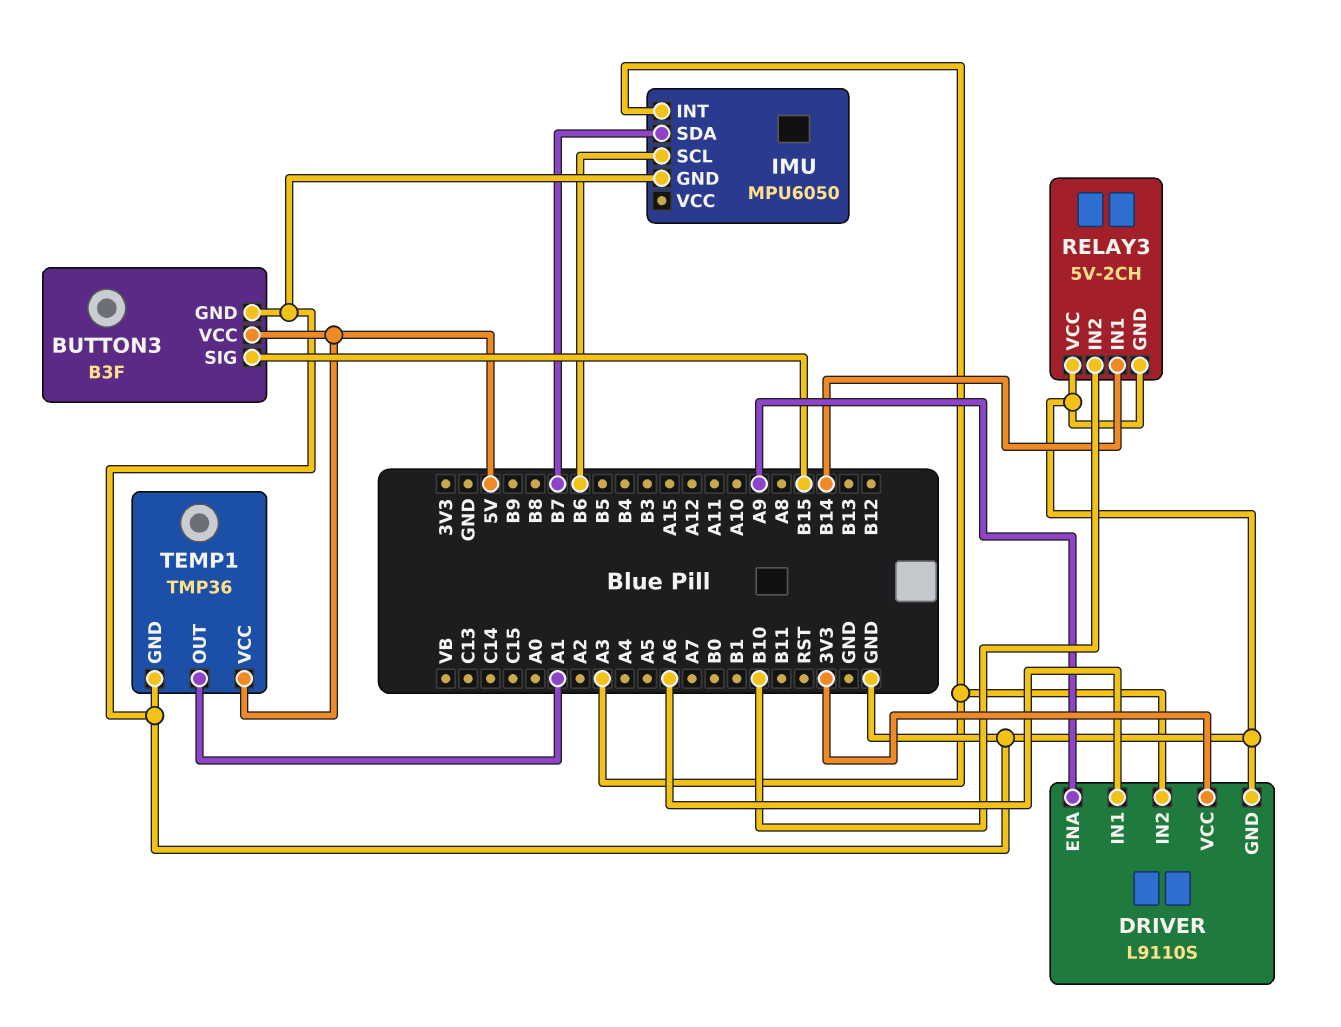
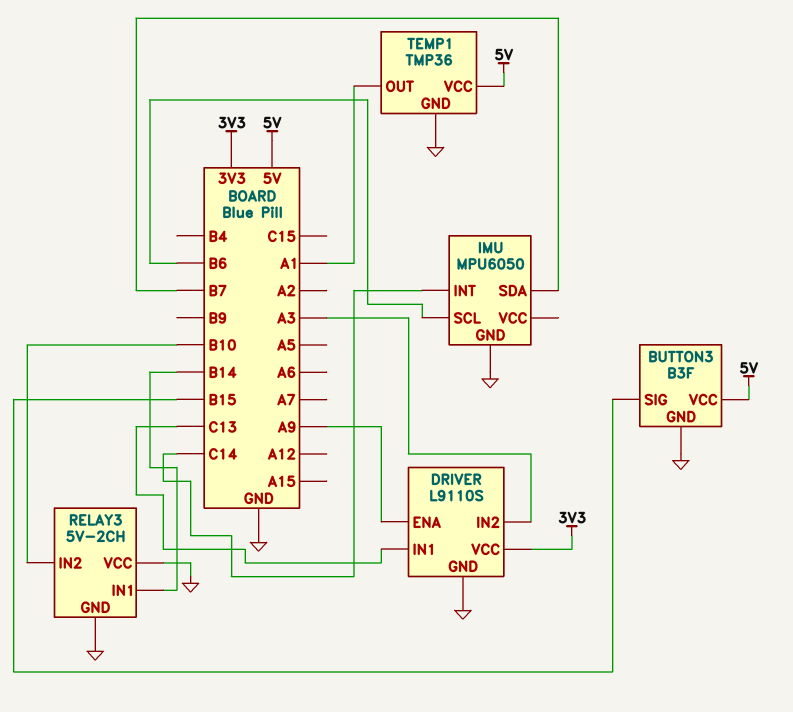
DRIVER pin IN1: A6 -> C13
IMU pin INT: A3 -> C14

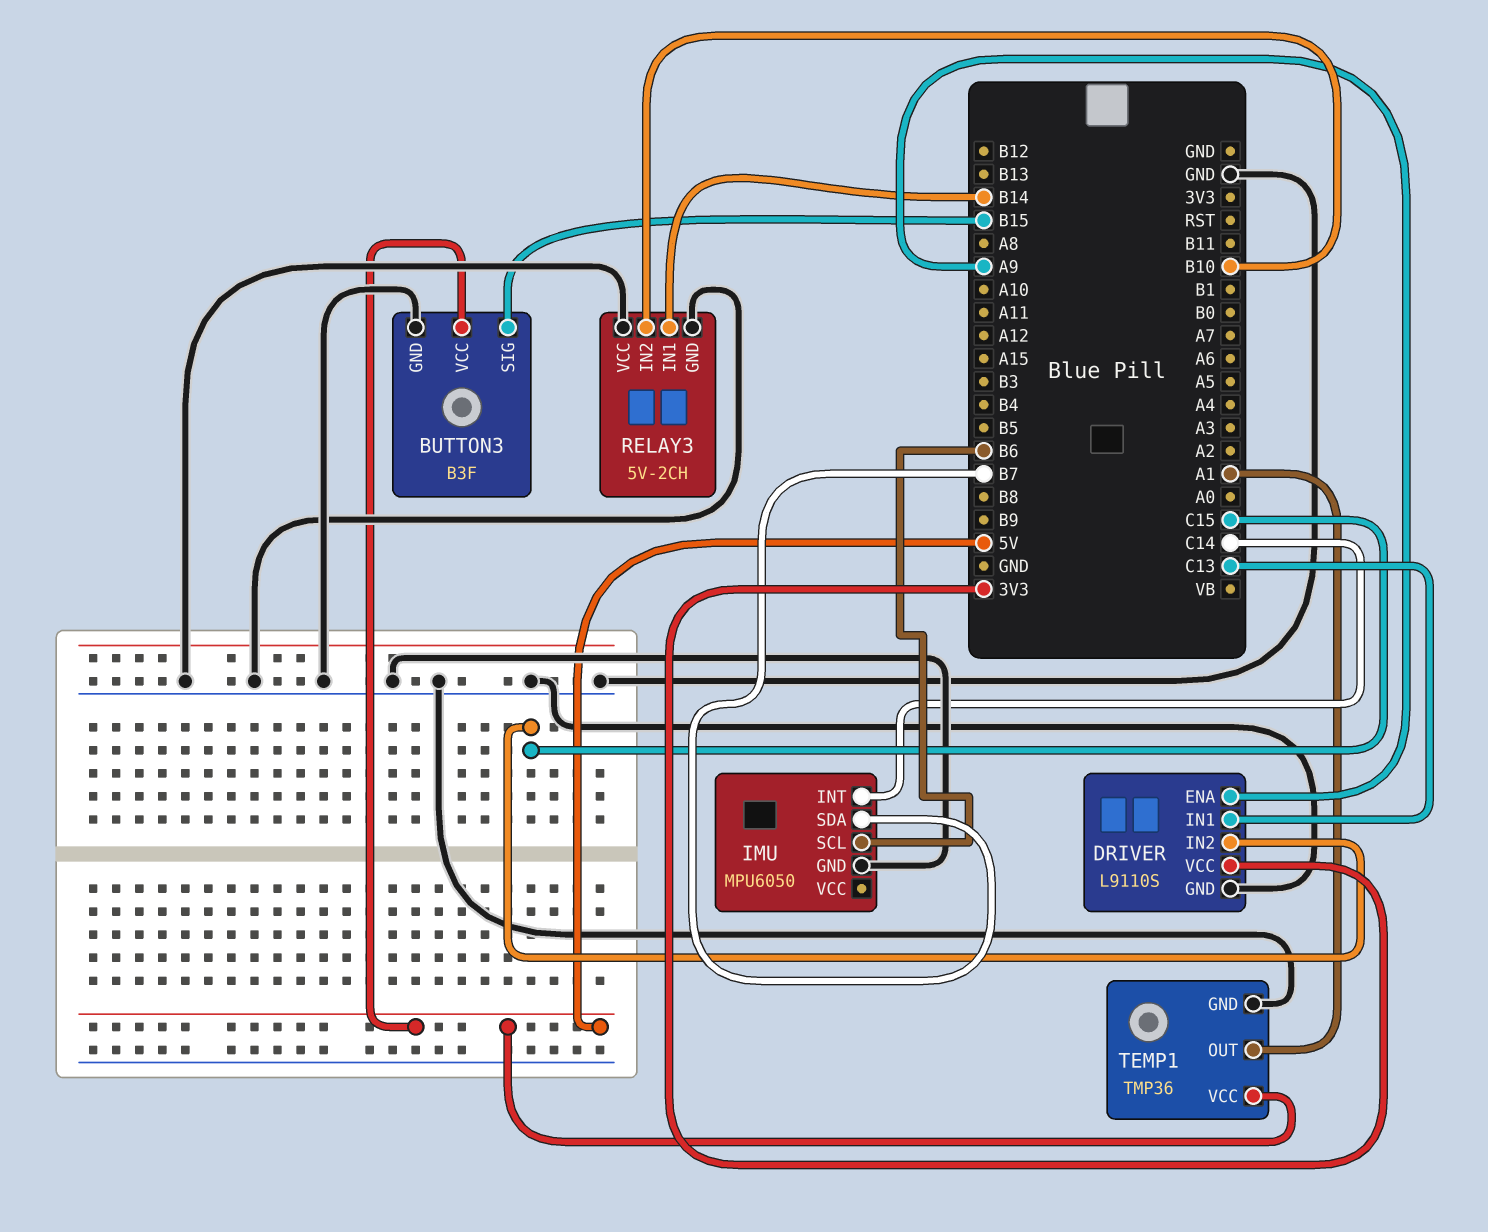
DRIVER pin IN2: A3 -> C15

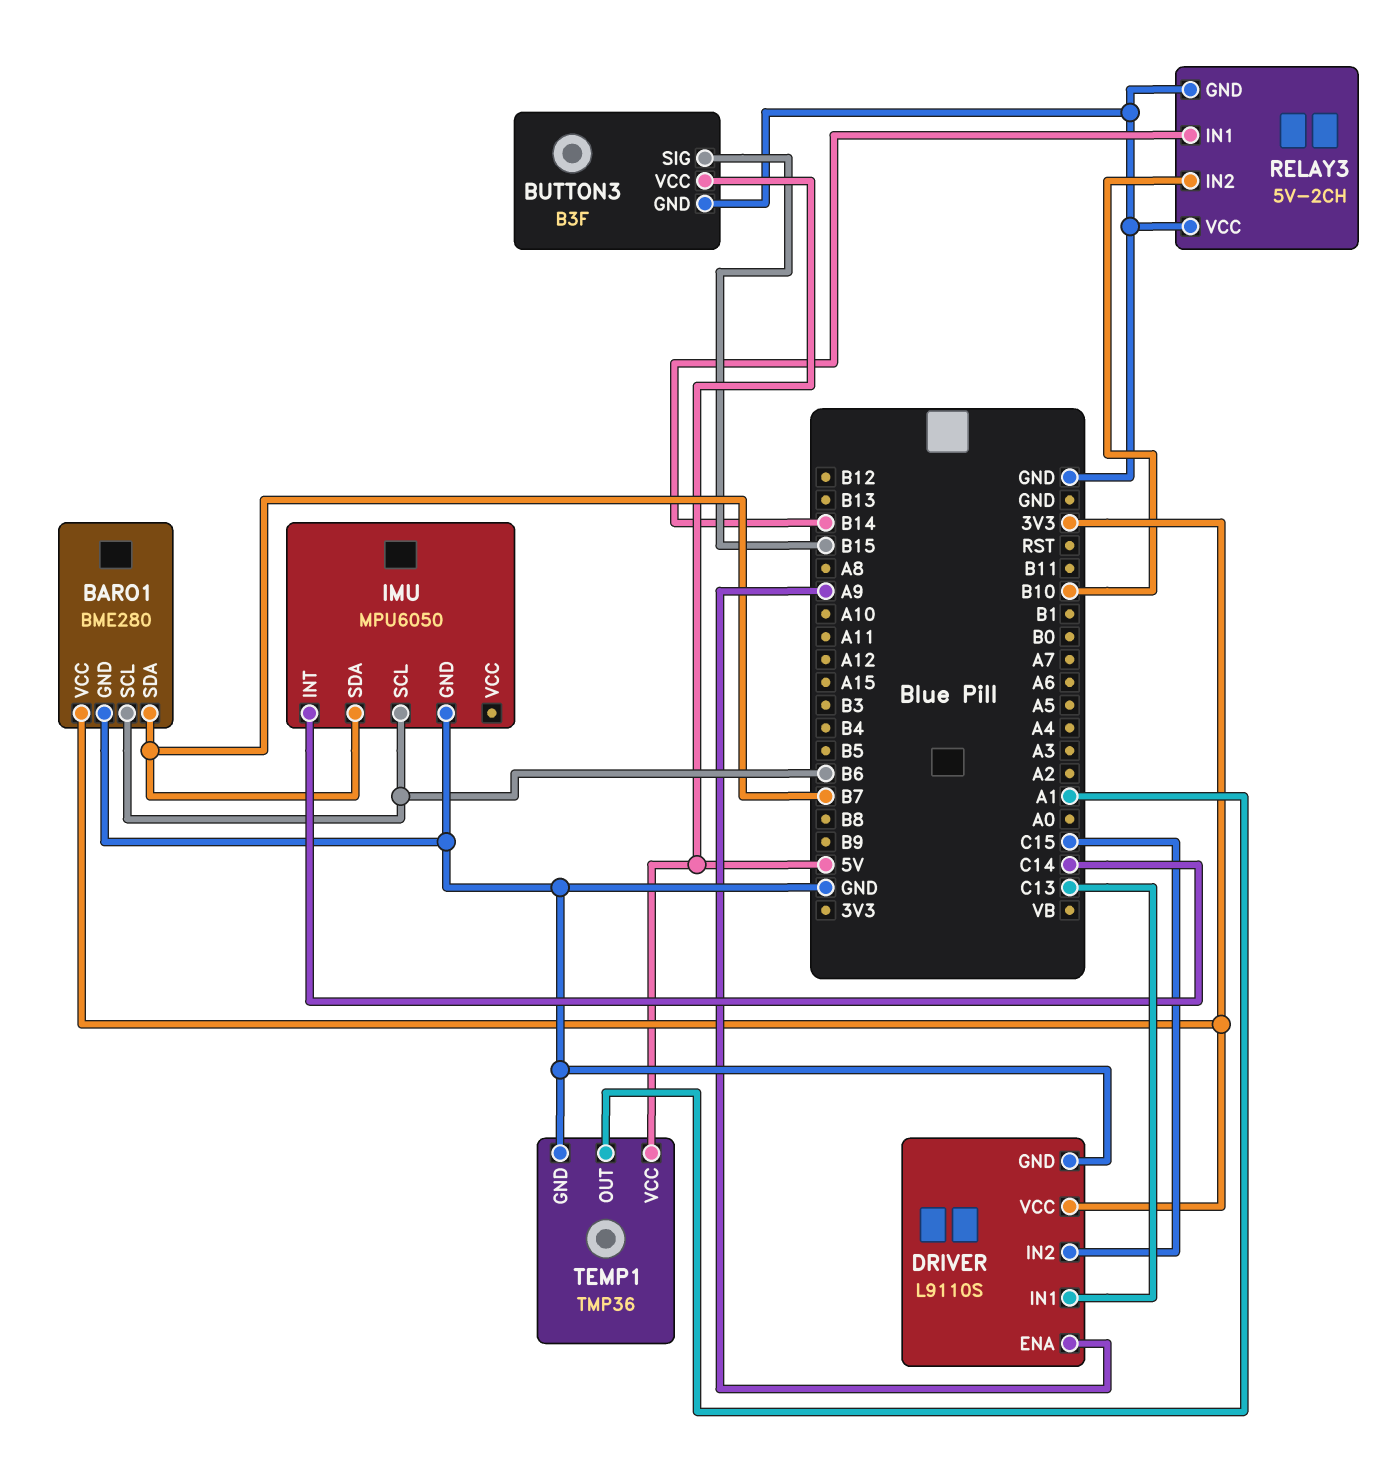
BARO1: none -> BME280
BARO1 pin GND: none -> GND
BARO1 pin SCL: none -> B6
BARO1 pin SDA: none -> B7
BARO1 pin VCC: none -> 3V3

